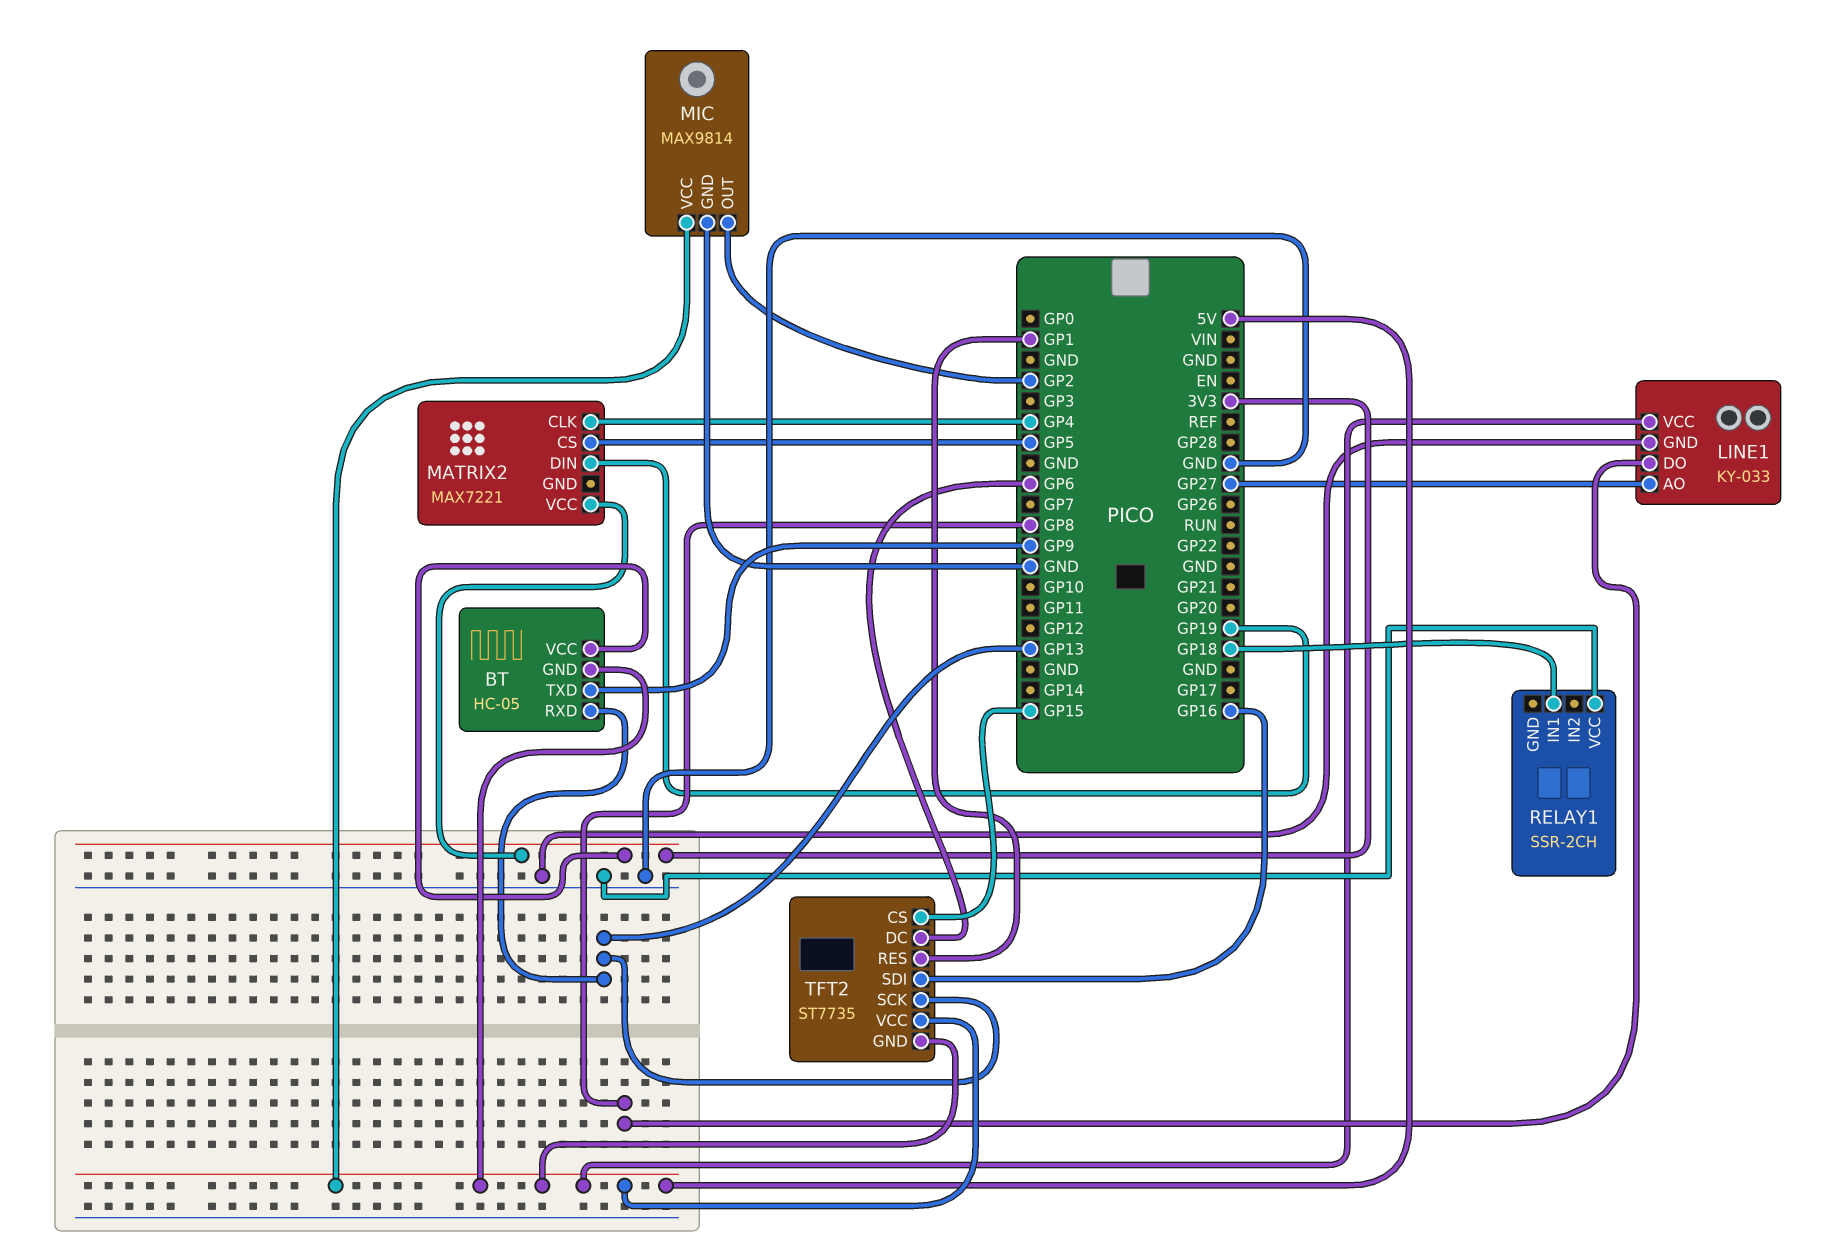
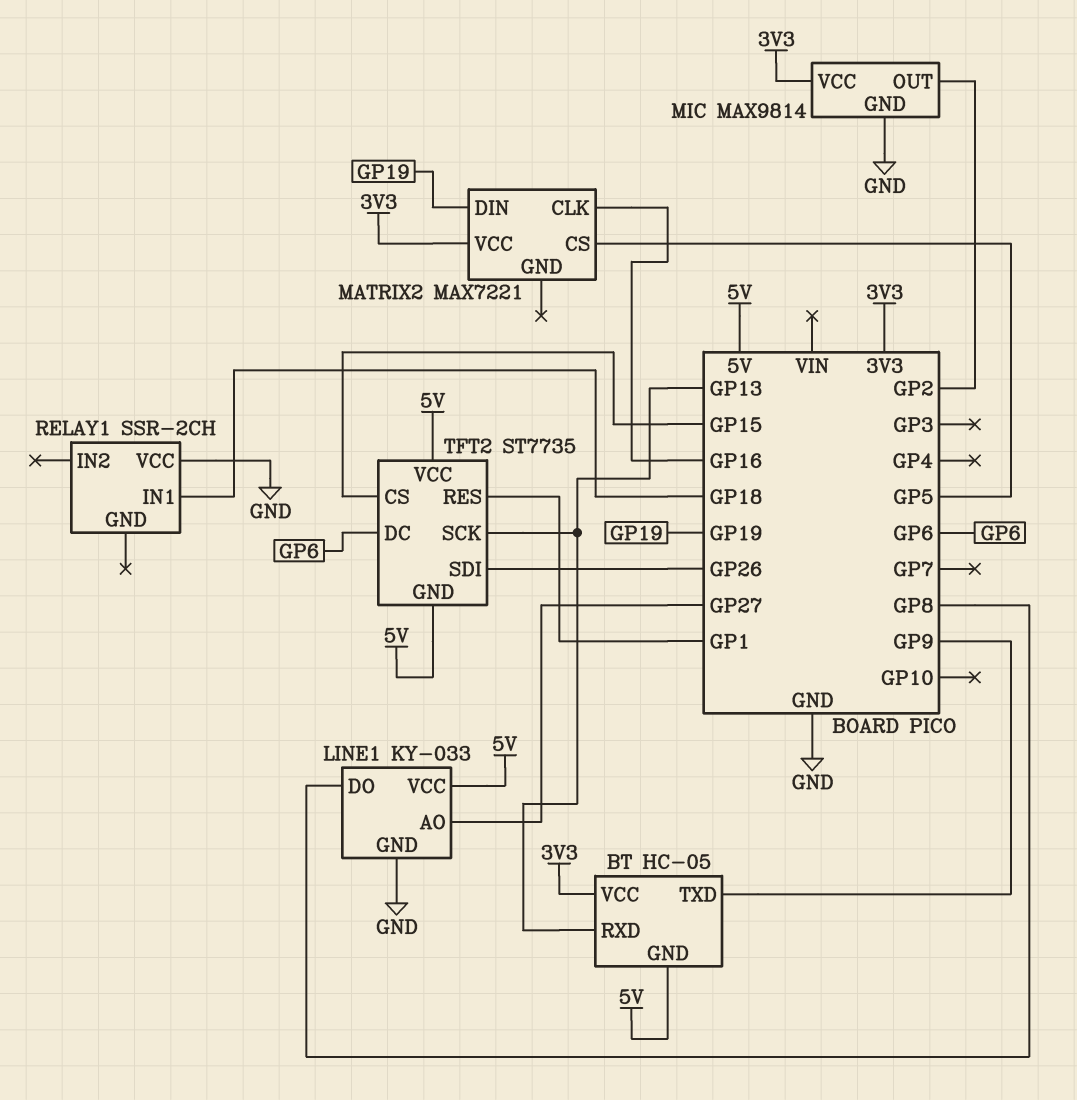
MATRIX2 pin CLK: GP4 -> GP16
MIC pin VCC: 5V -> 3V3
TFT2 pin SDI: GP16 -> GP26

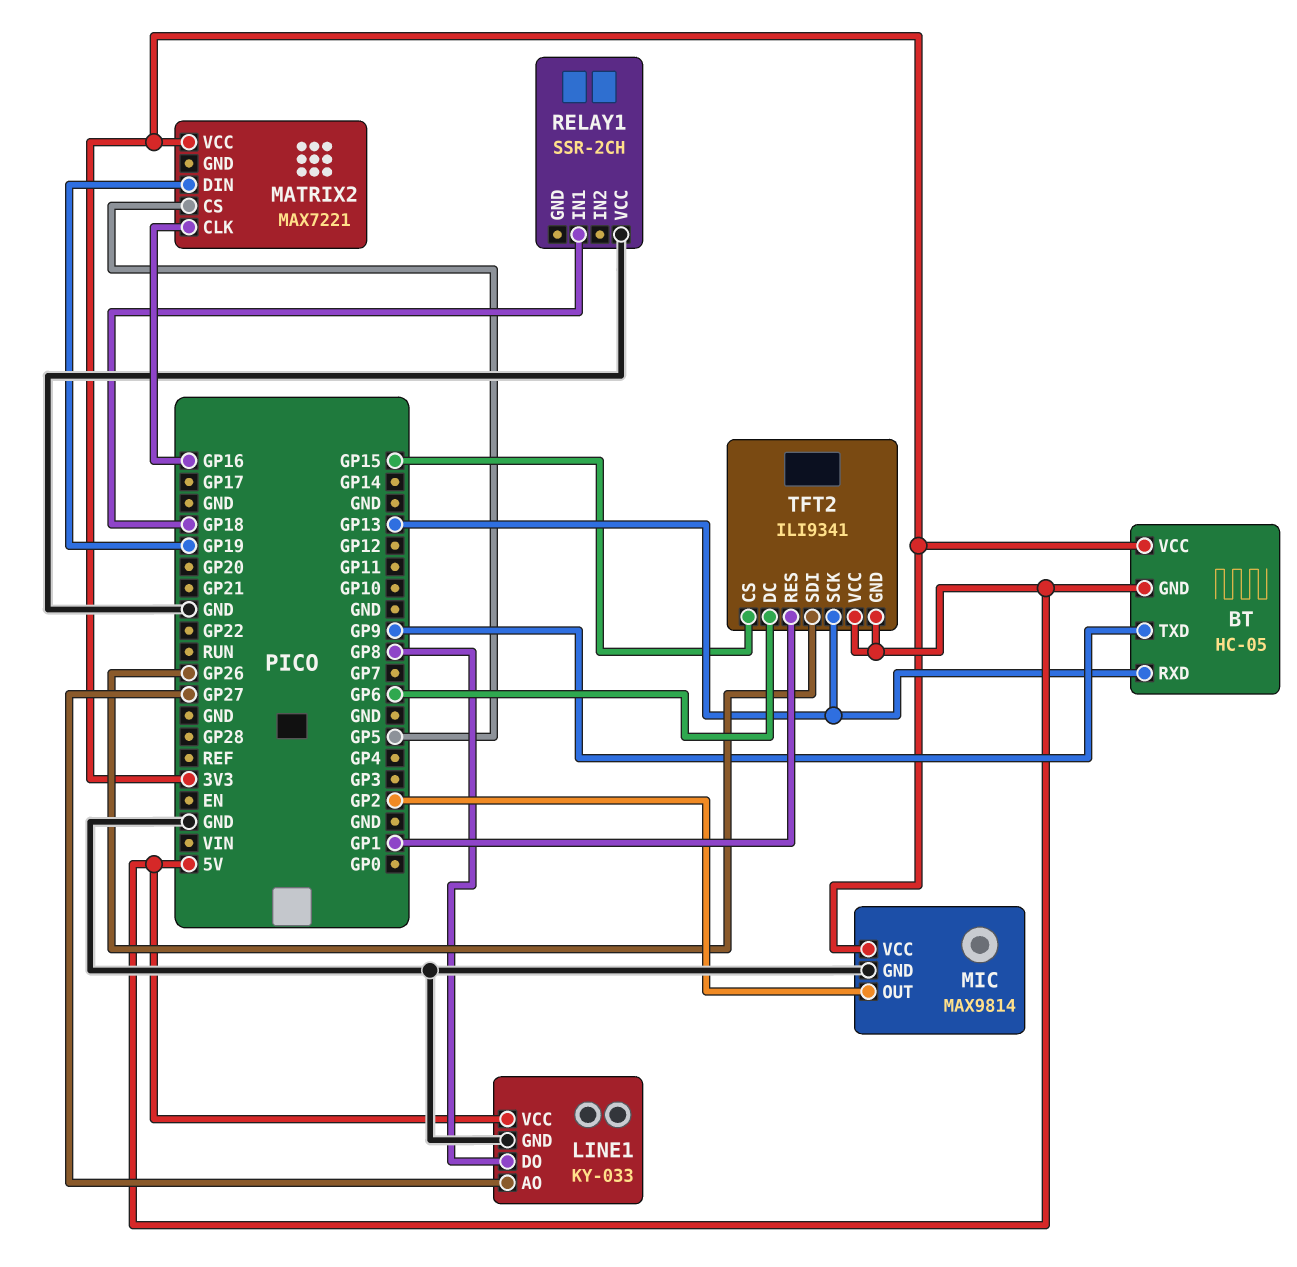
TFT2: ST7735 -> ILI9341

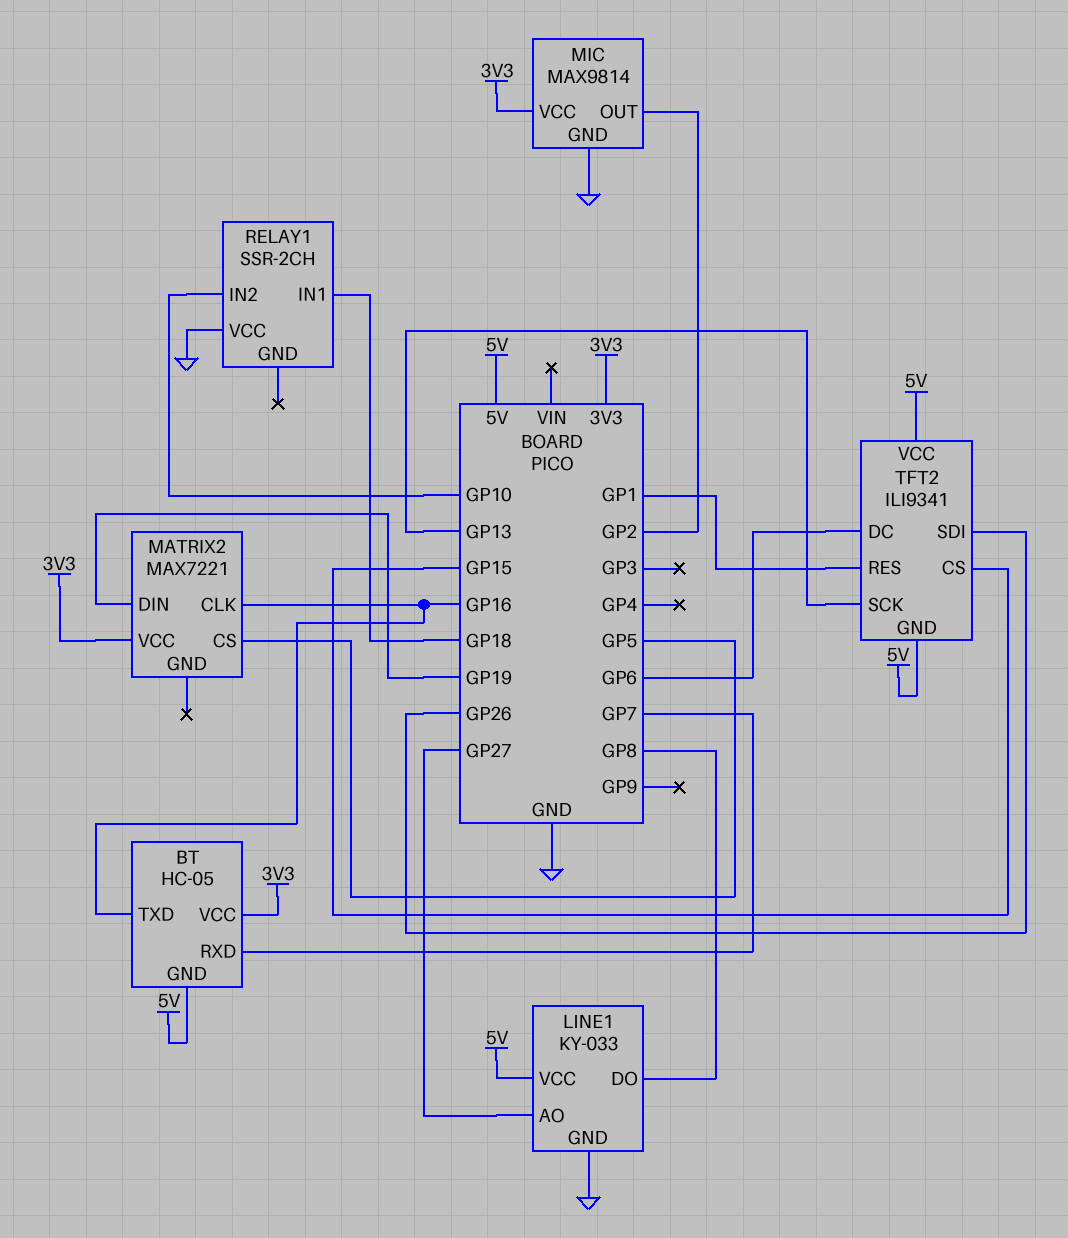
BT pin RXD: GP13 -> GP7
BT pin TXD: GP9 -> GP16
RELAY1 pin IN2: none -> GP10

